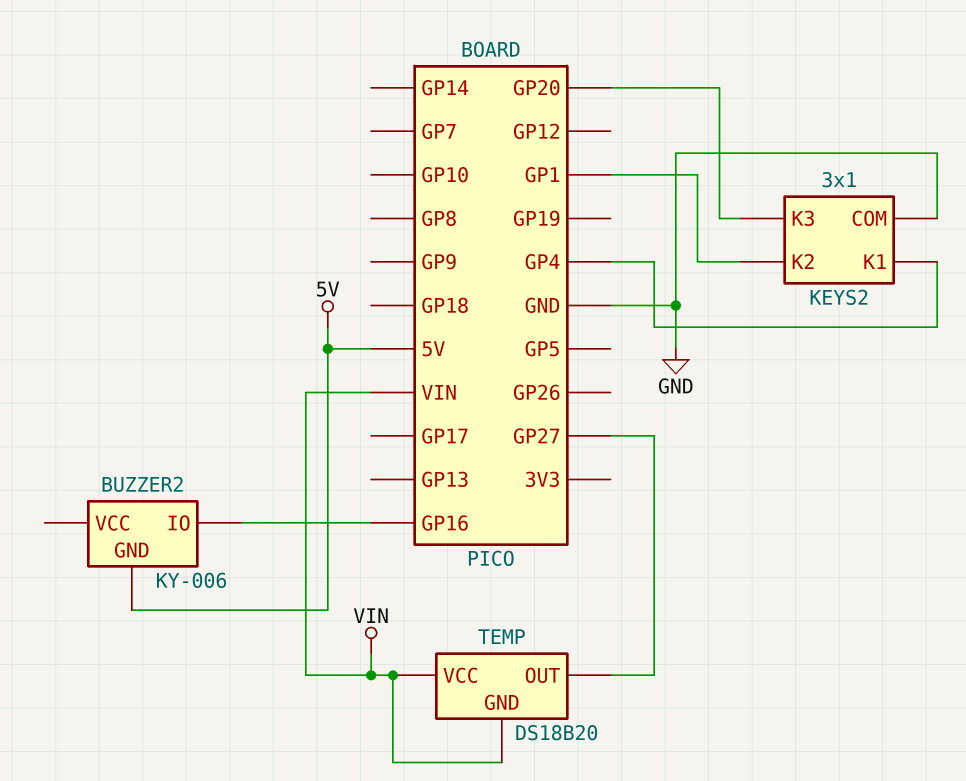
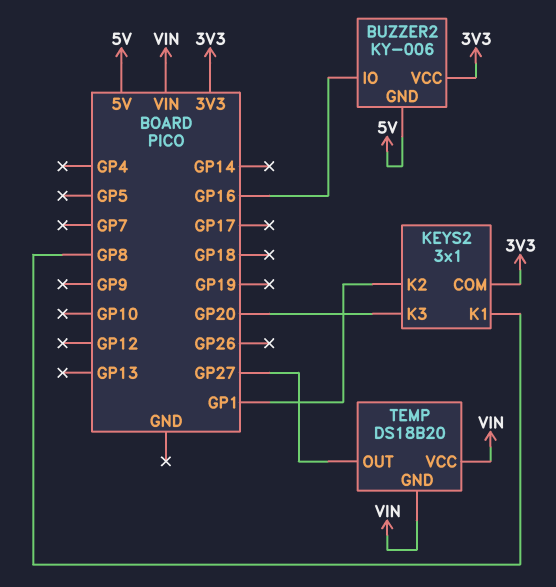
BUZZER2 pin VCC: none -> 3V3
KEYS2 pin COM: GND -> 3V3
KEYS2 pin K1: GP4 -> GP8

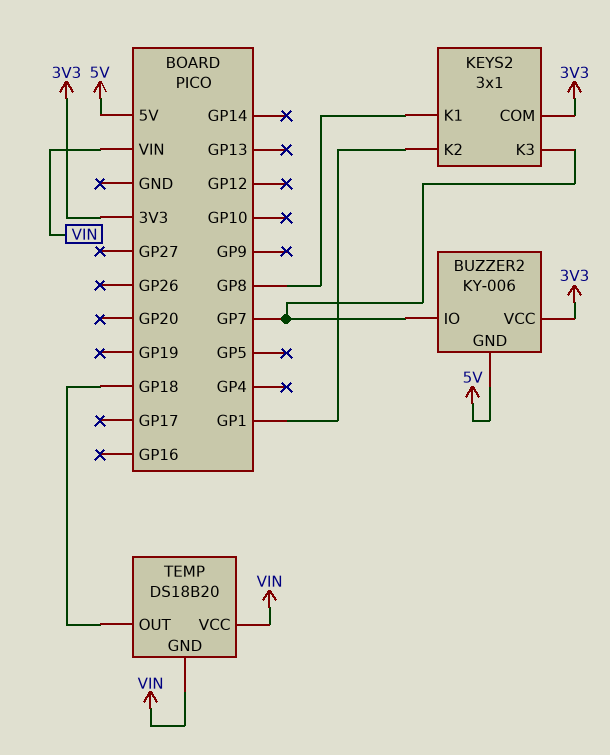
BUZZER2 pin IO: GP16 -> GP7
KEYS2 pin K3: GP20 -> GP7
TEMP pin OUT: GP27 -> GP18

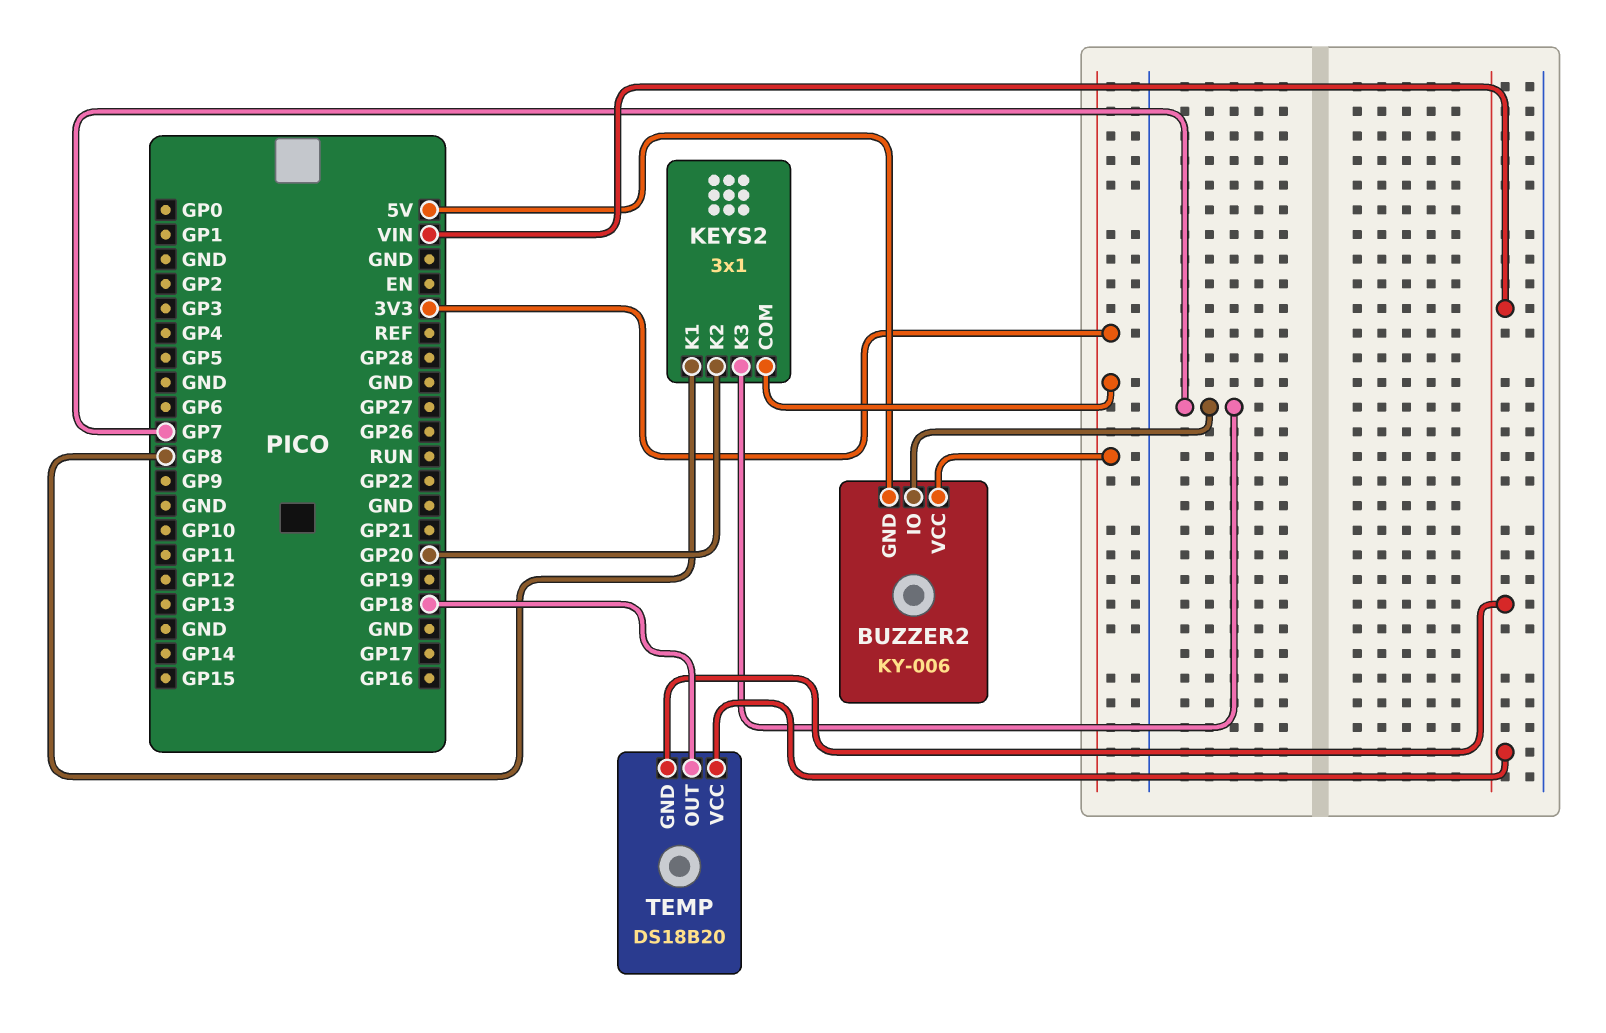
KEYS2 pin K2: GP1 -> GP20

